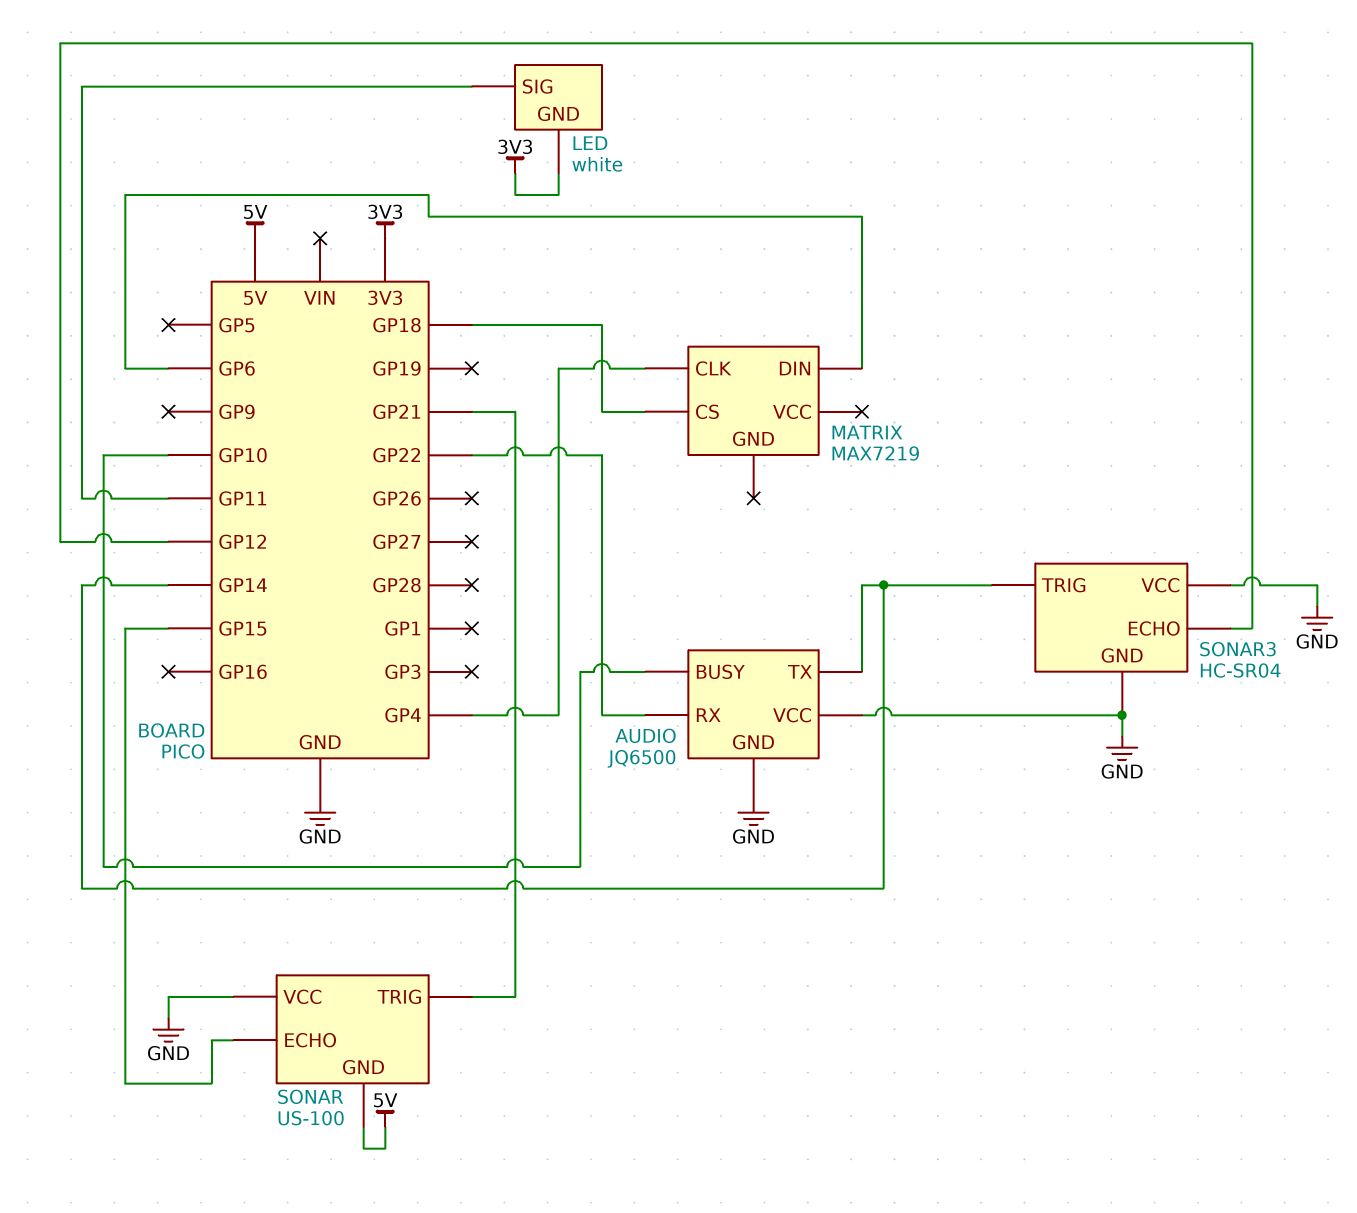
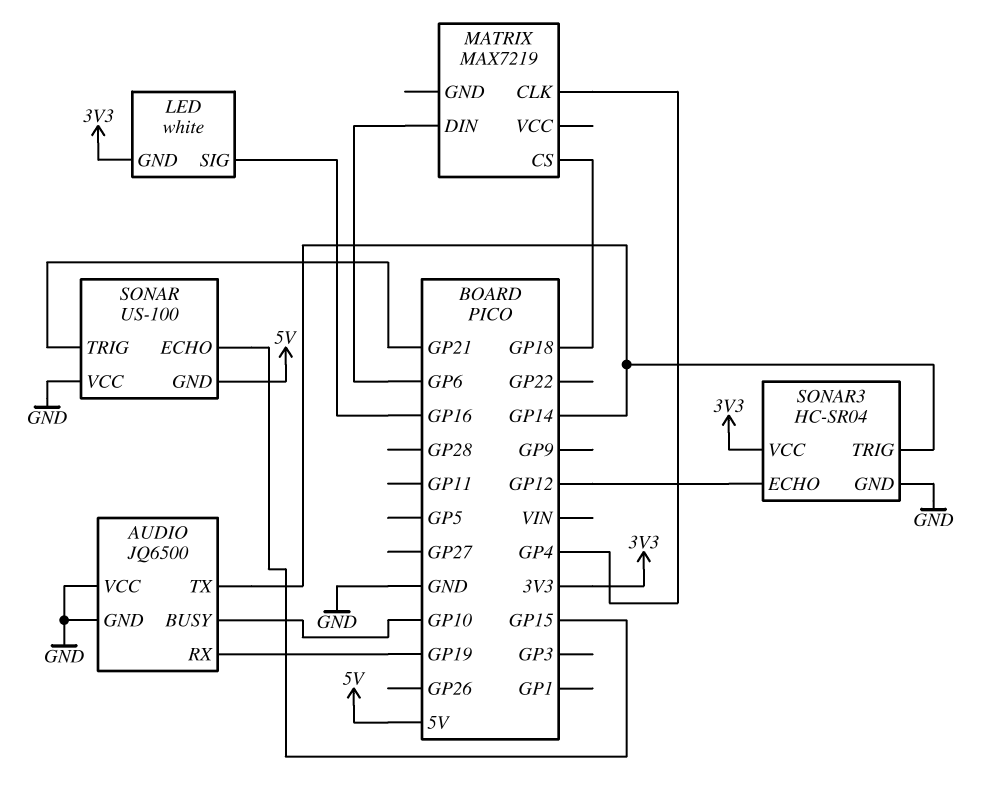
AUDIO pin RX: GP22 -> GP19
LED pin SIG: GP11 -> GP16
SONAR3 pin VCC: GND -> 3V3

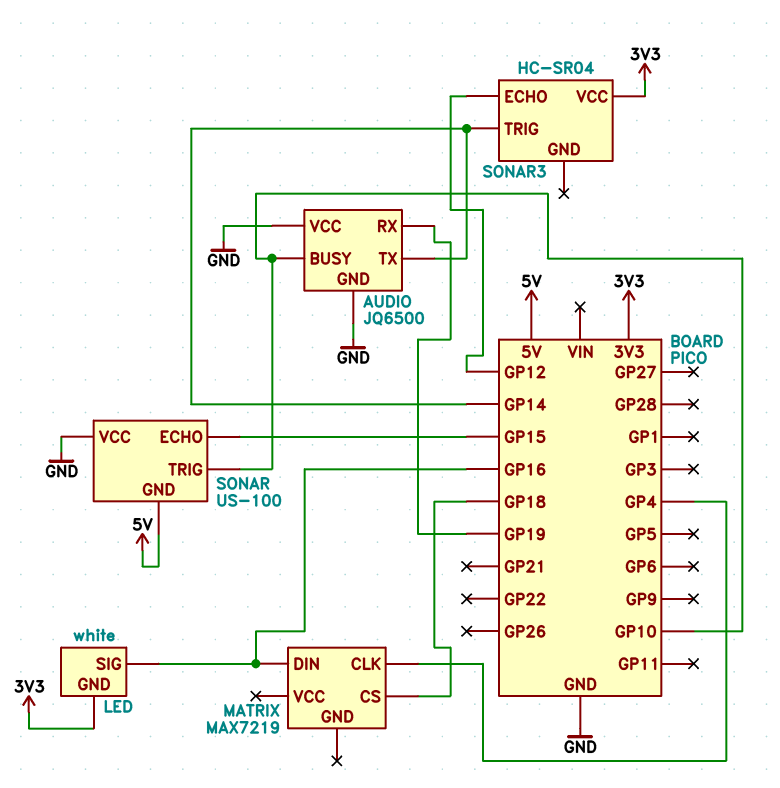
MATRIX pin DIN: GP6 -> GP16
SONAR pin TRIG: GP21 -> GP10
SONAR3 pin GND: GND -> none

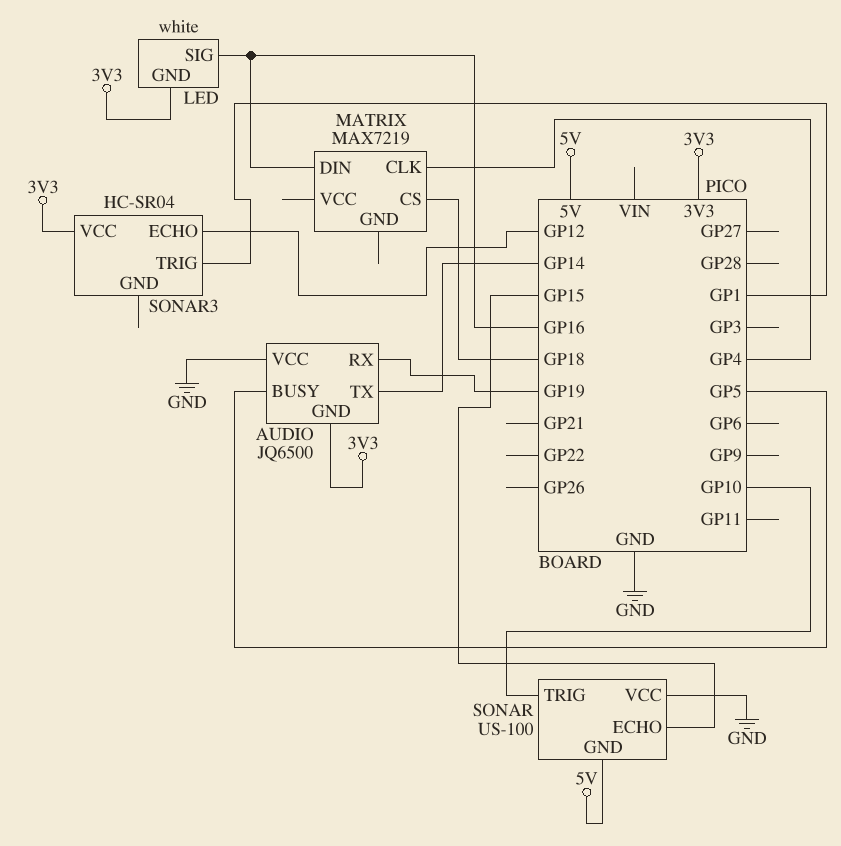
AUDIO pin BUSY: GP10 -> GP5
AUDIO pin GND: GND -> 3V3
SONAR3 pin TRIG: GP14 -> GP1

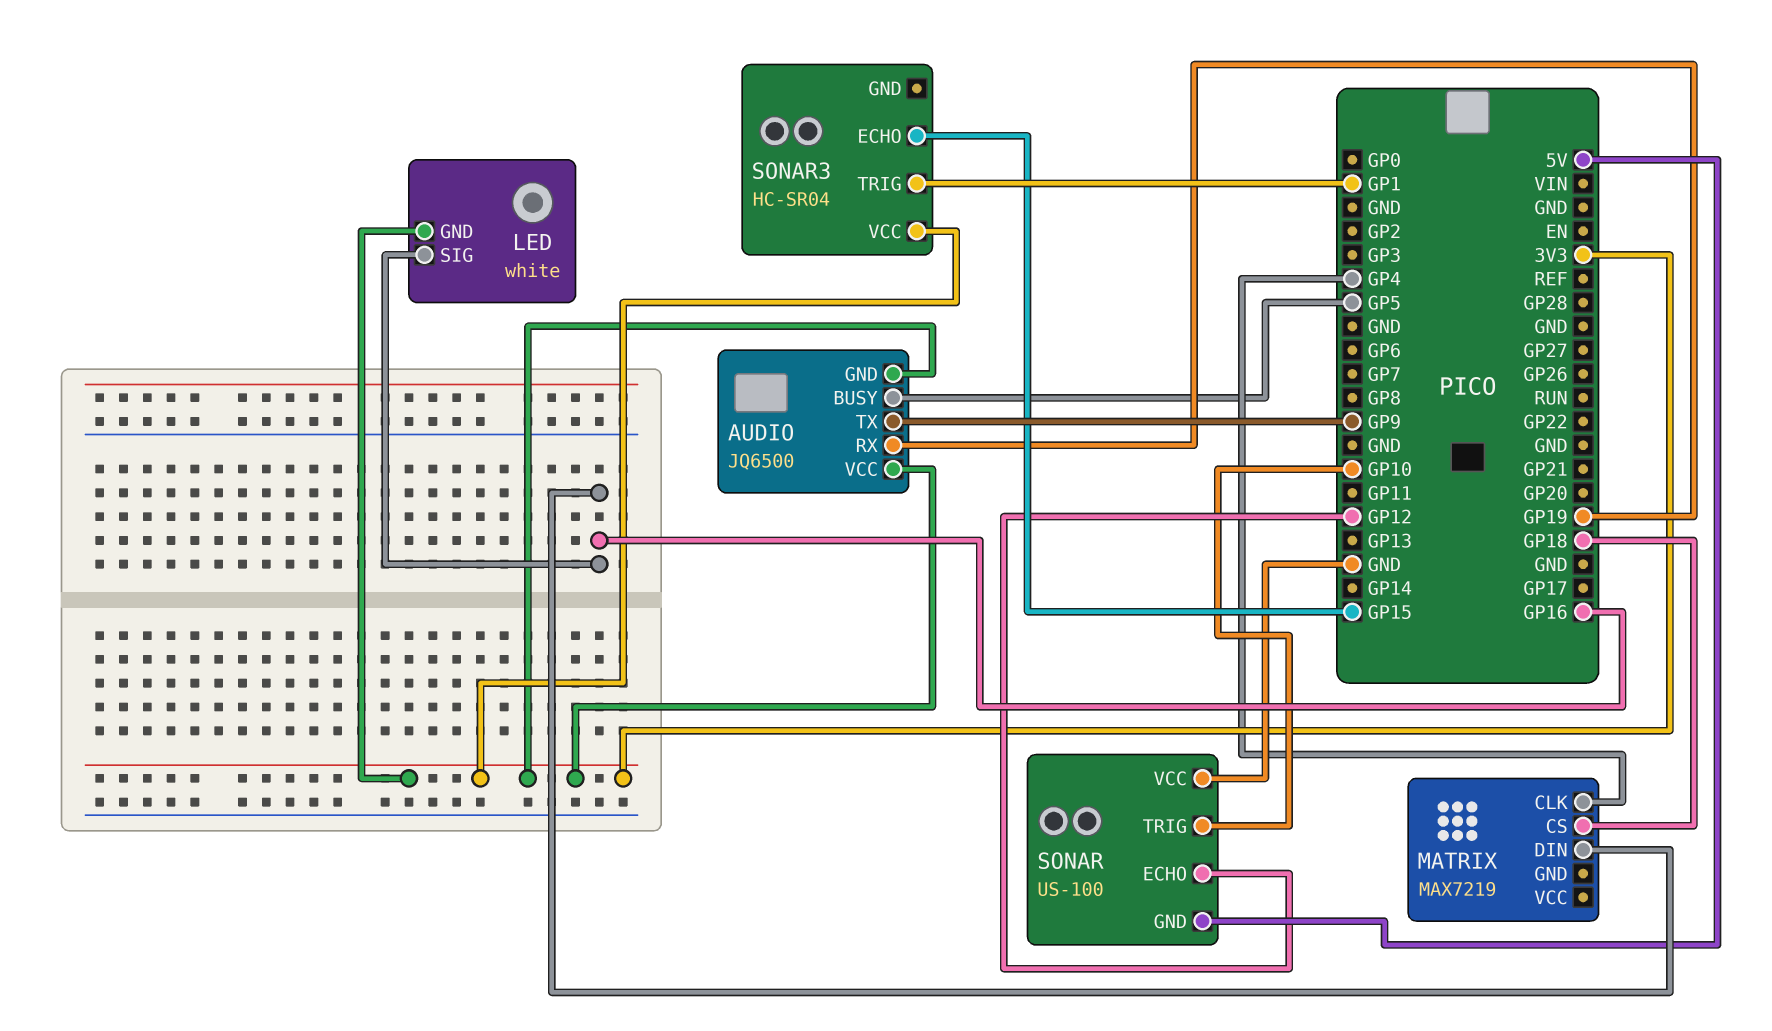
AUDIO pin TX: GP14 -> GP9
AUDIO pin VCC: GND -> 3V3
SONAR pin ECHO: GP15 -> GP12
SONAR3 pin ECHO: GP12 -> GP15

